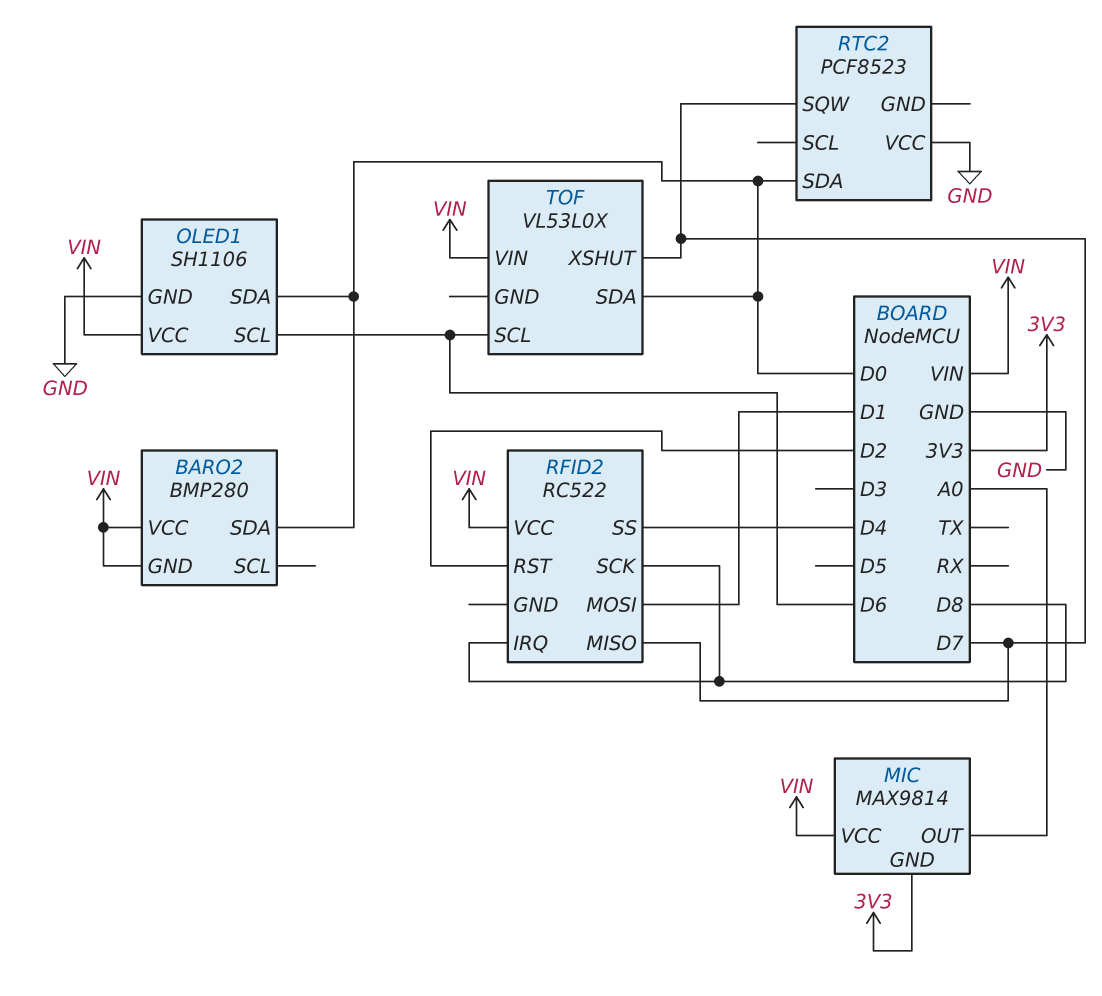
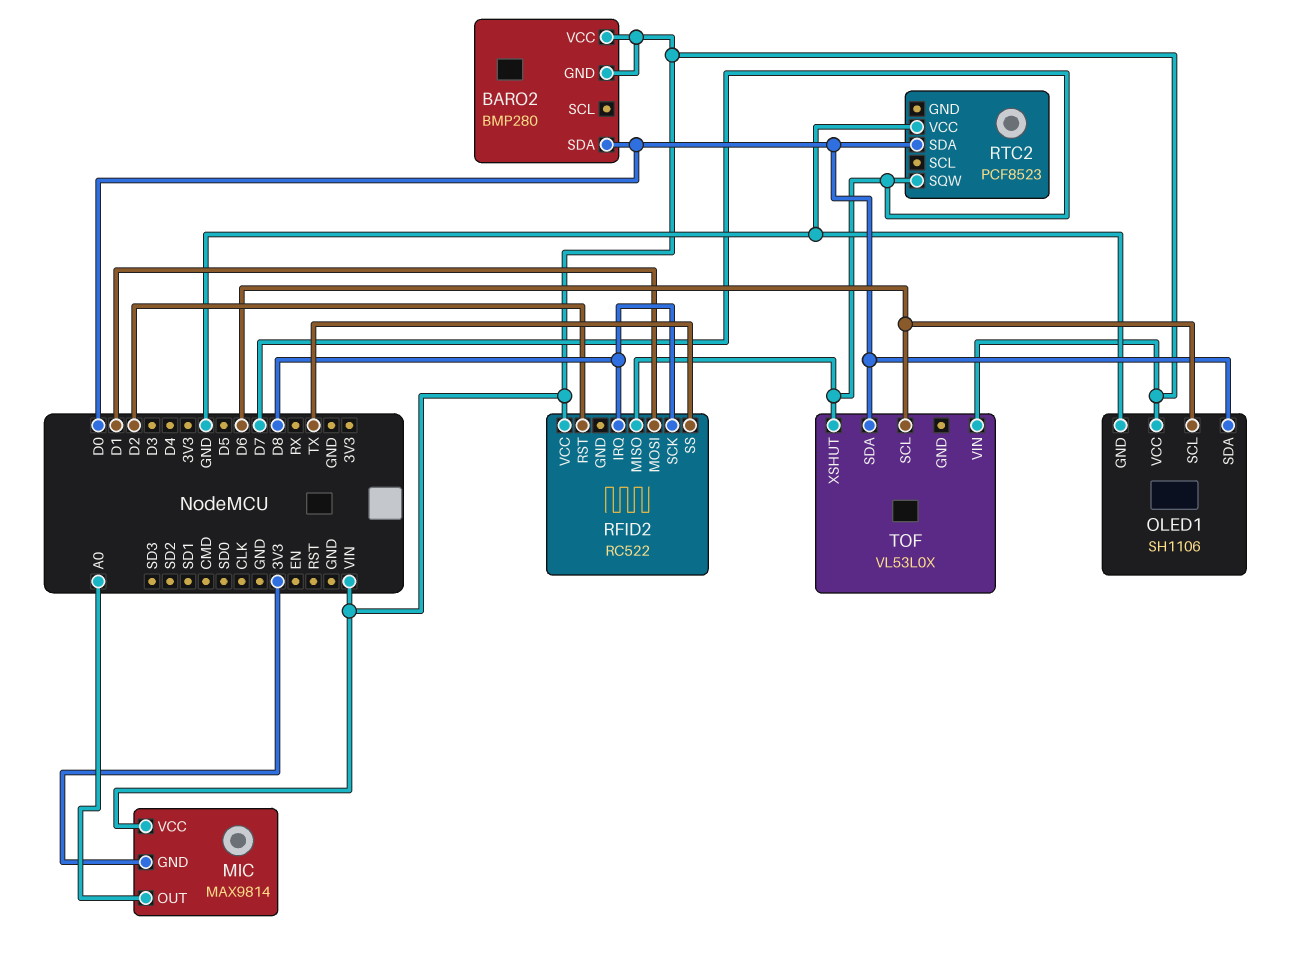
RFID2 pin SS: D4 -> TX

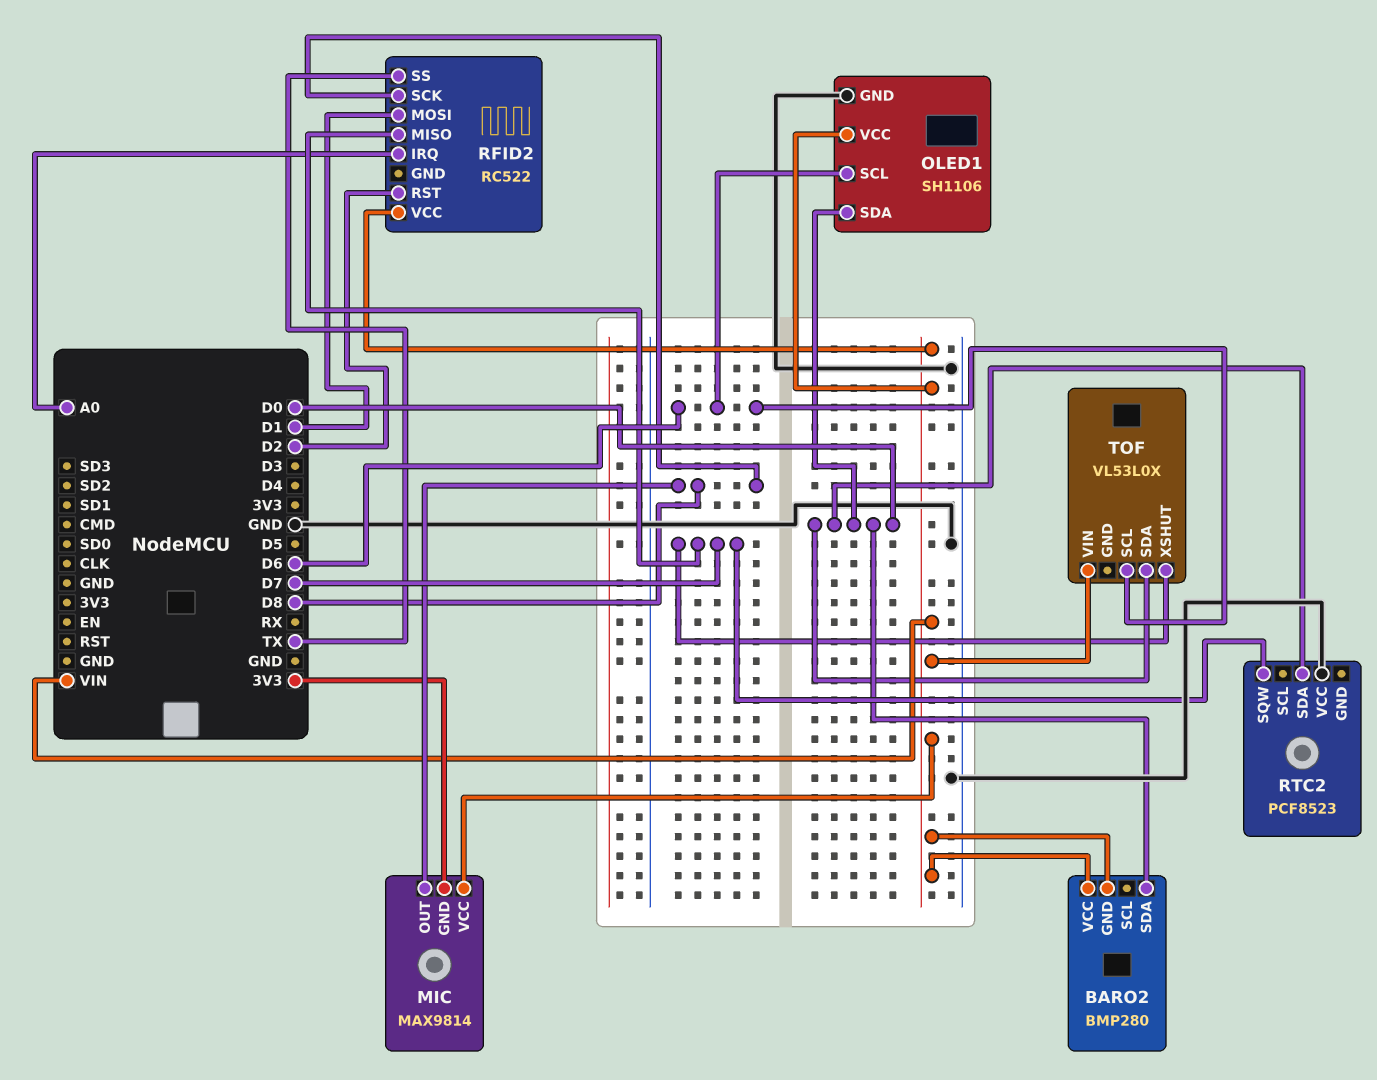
MIC pin OUT: A0 -> D8
RFID2 pin IRQ: D8 -> A0

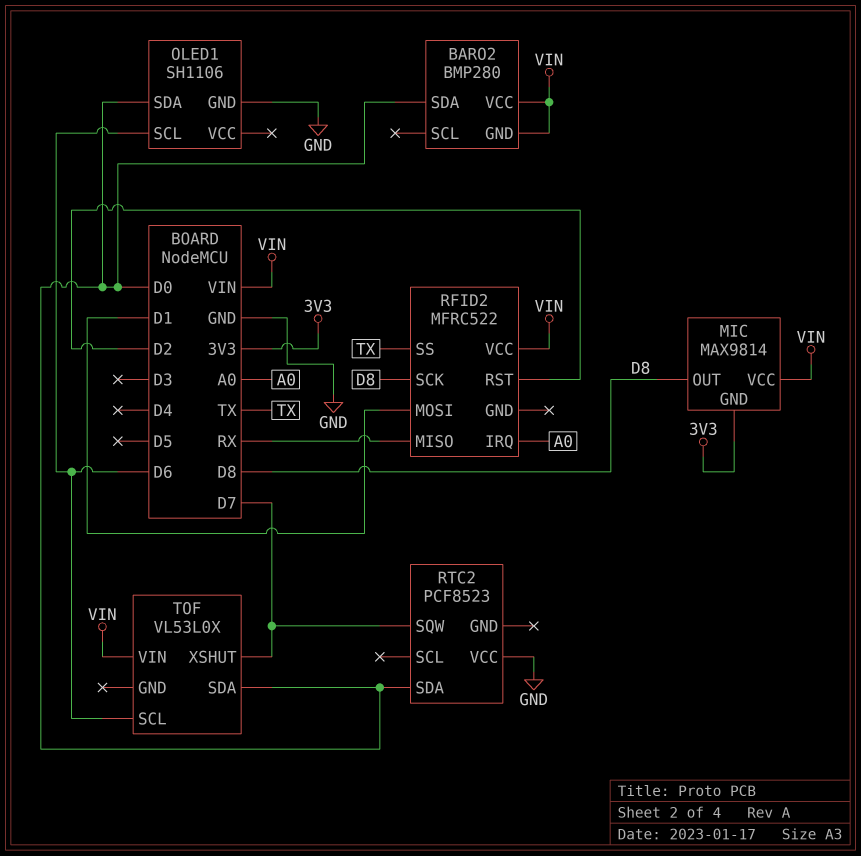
OLED1 pin VCC: VIN -> none
RFID2: RC522 -> MFRC522
RFID2 pin MISO: D7 -> RX

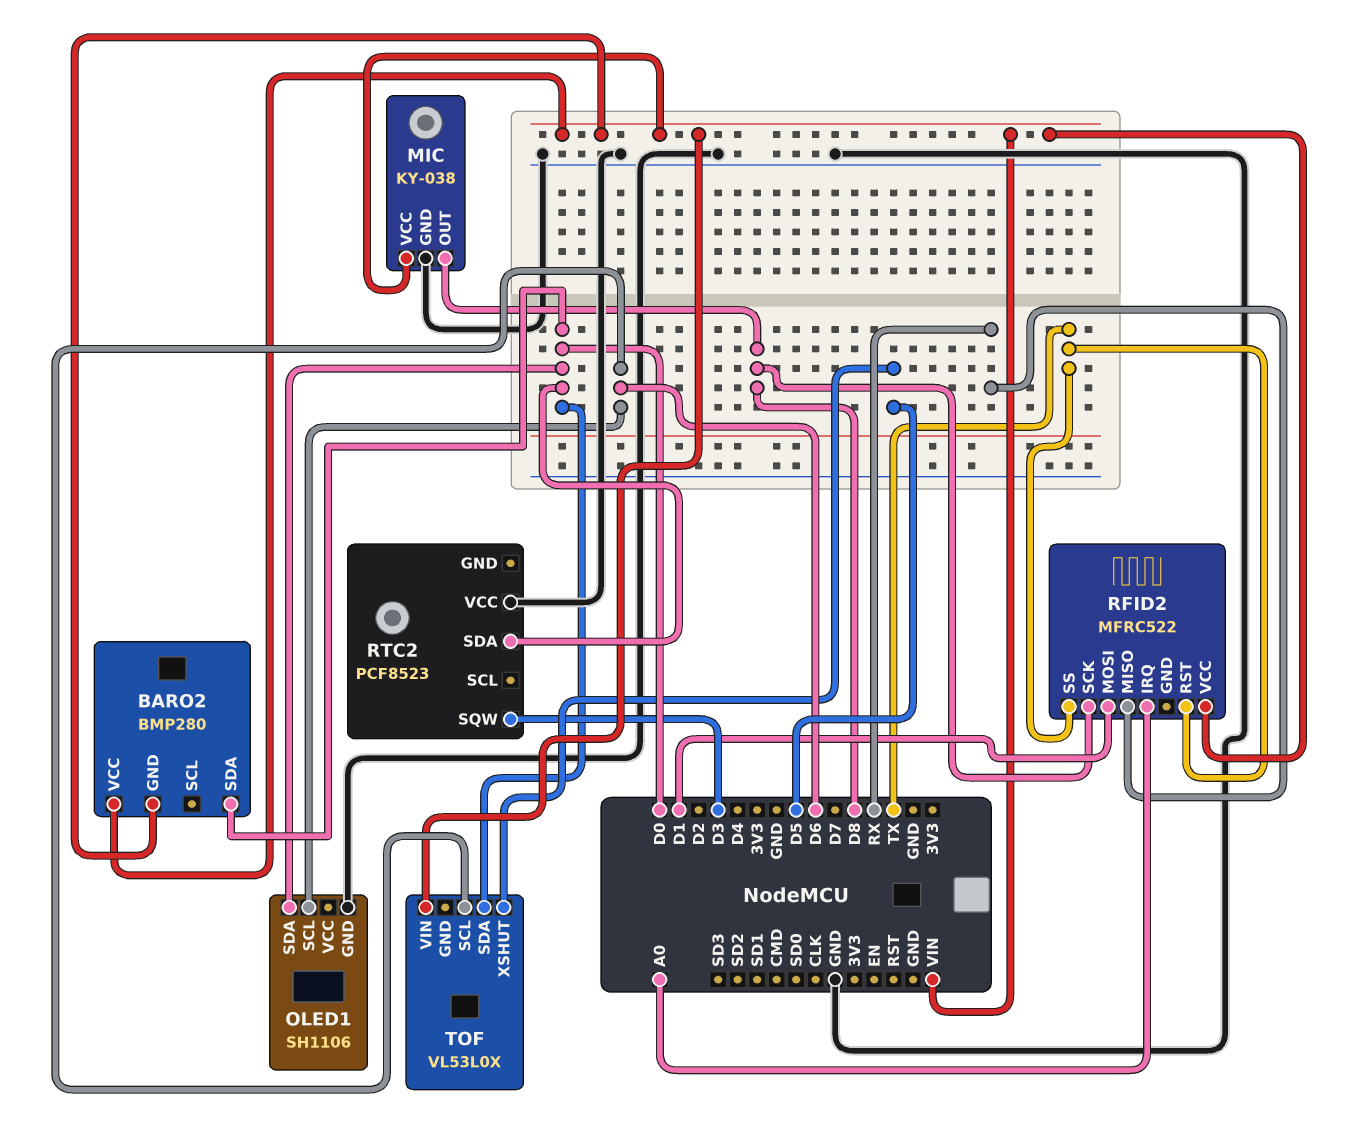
MIC: MAX9814 -> KY-038
MIC pin GND: 3V3 -> GND
RFID2 pin RST: D2 -> TX
RTC2 pin SQW: D7 -> D3
TOF pin XSHUT: D7 -> D5

